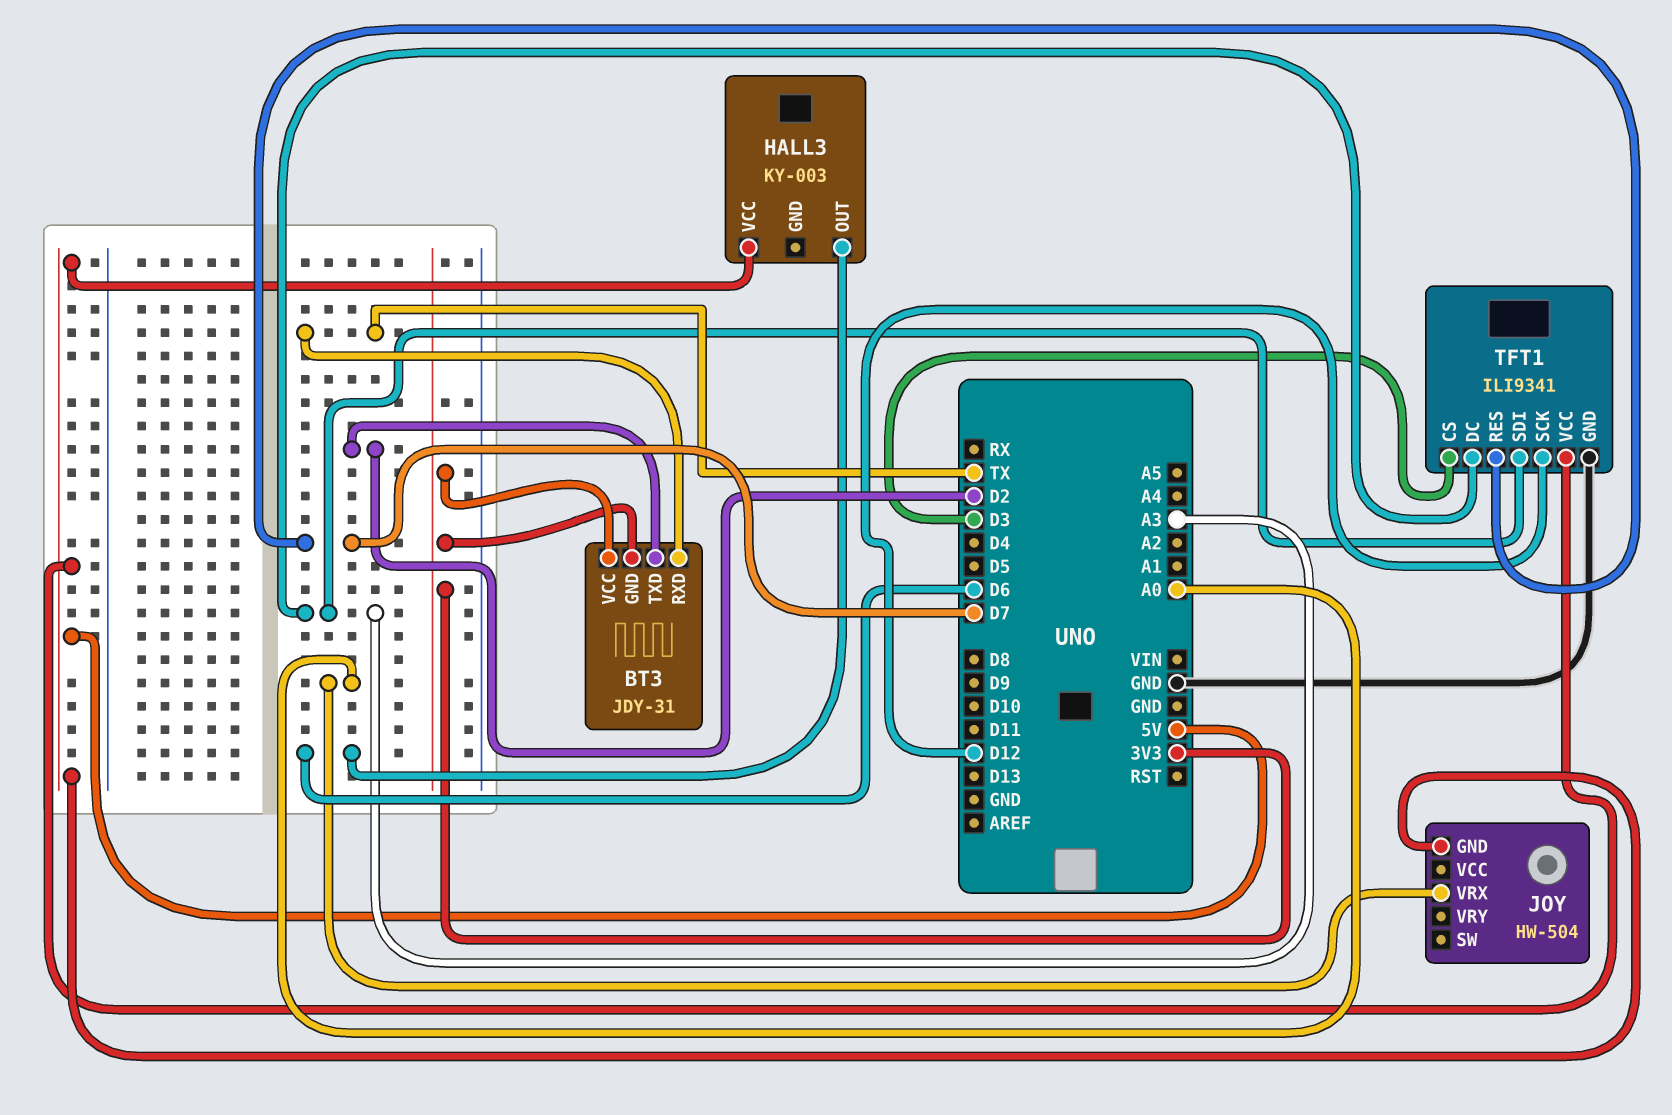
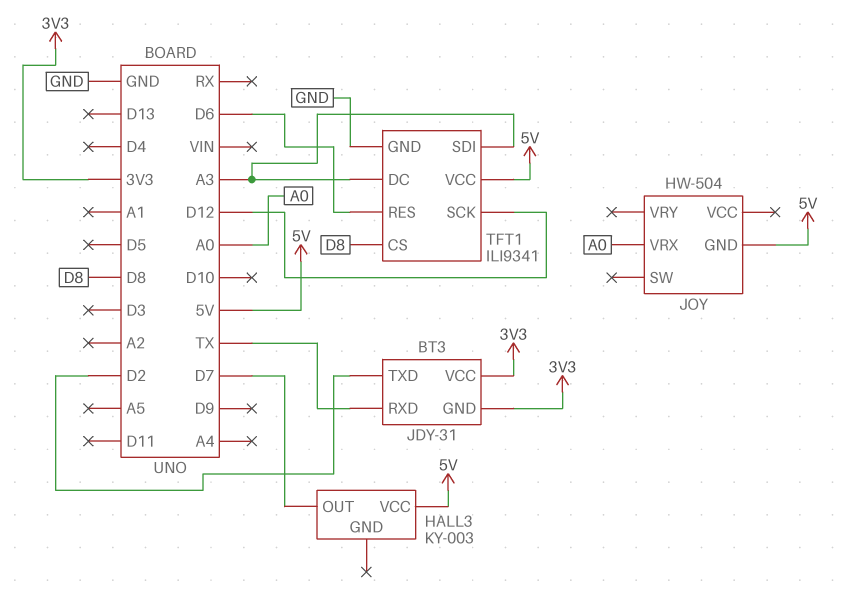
HALL3 pin OUT: D6 -> D7
TFT1 pin CS: D3 -> D8
TFT1 pin RES: D7 -> D6

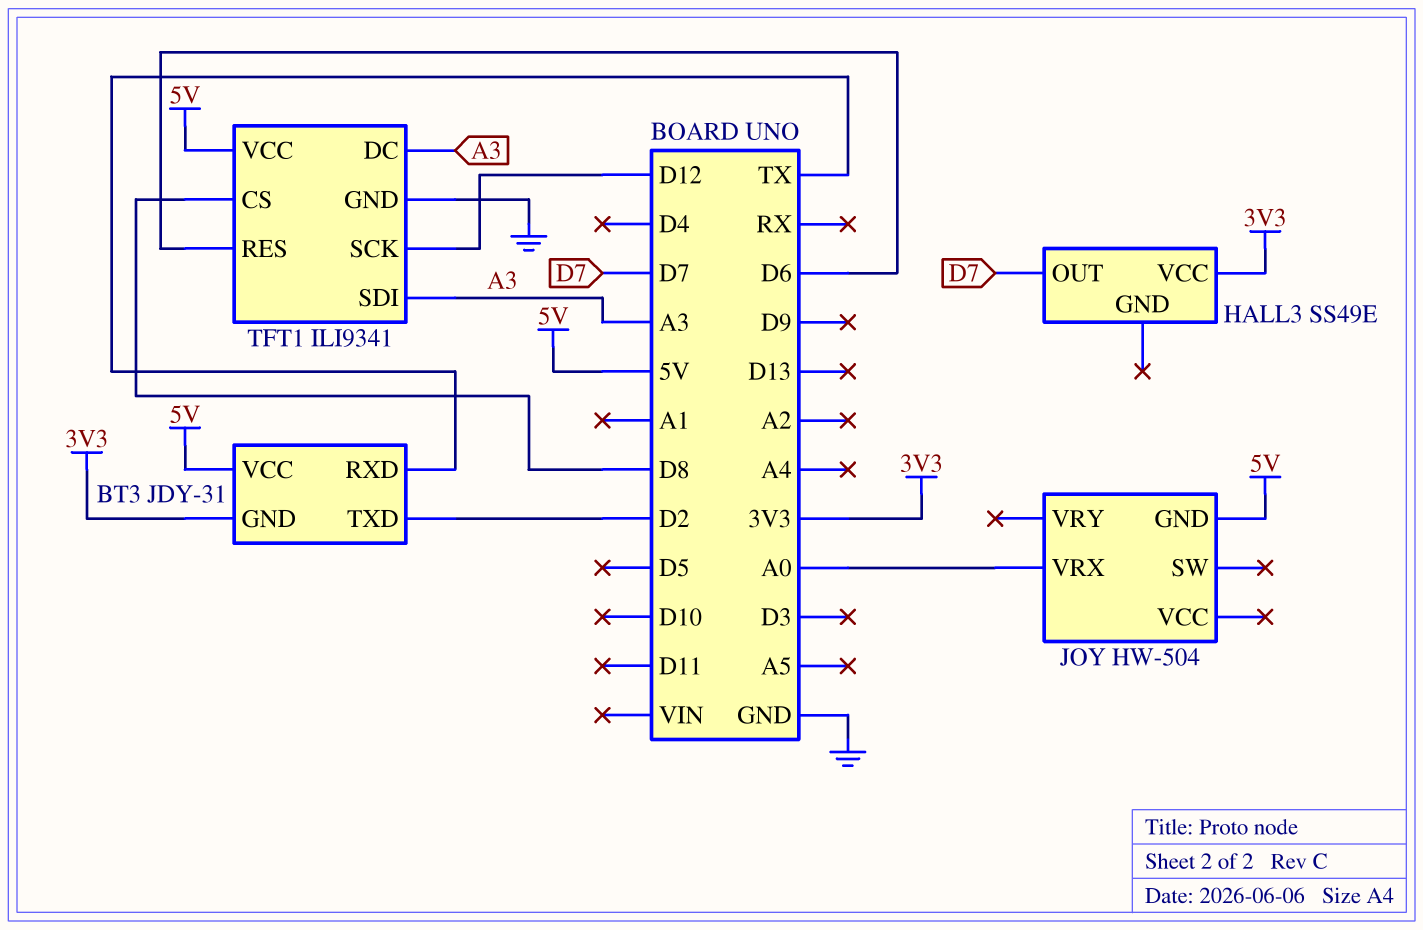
BT3 pin VCC: 3V3 -> 5V
HALL3: KY-003 -> SS49E
HALL3 pin VCC: 5V -> 3V3

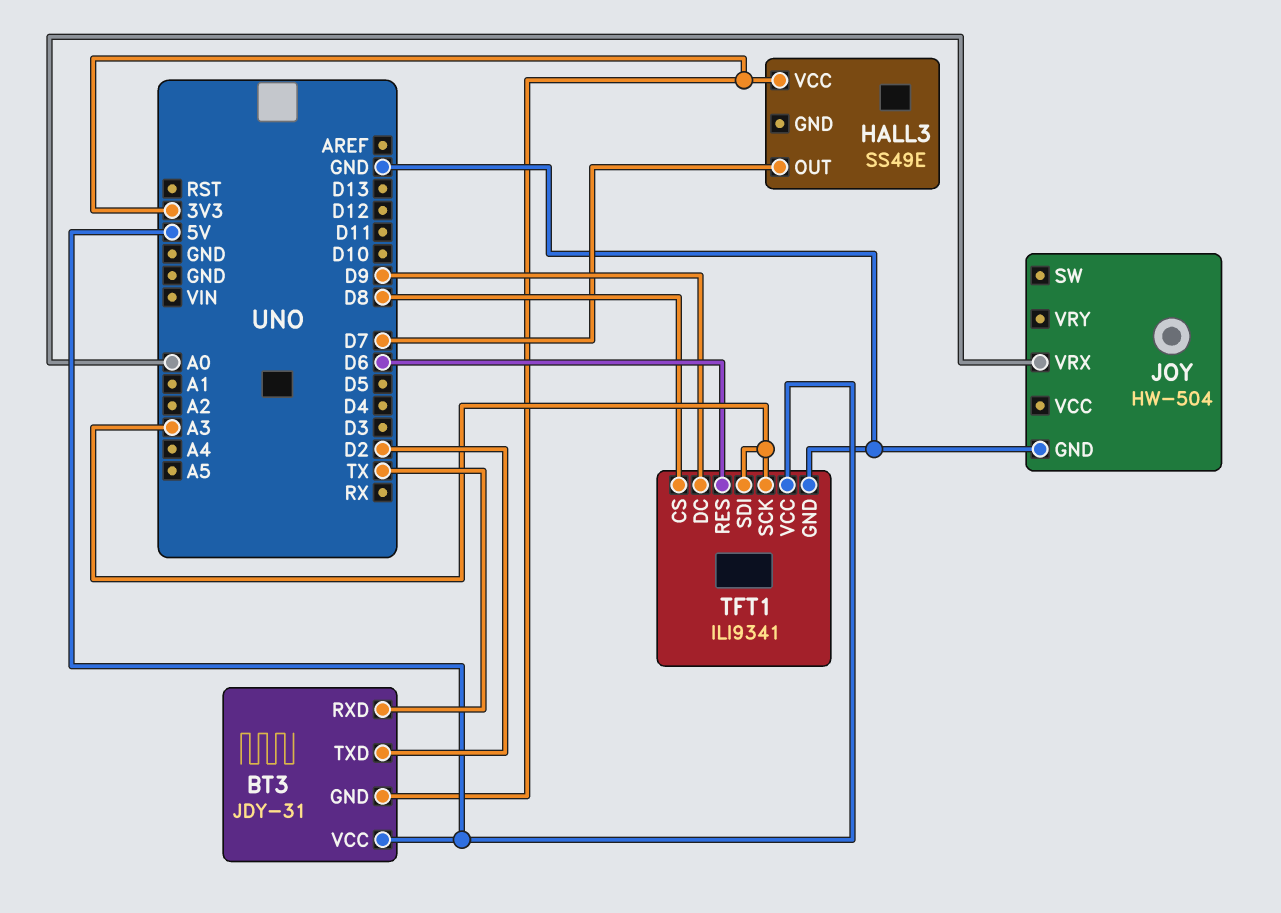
JOY pin GND: 5V -> GND
TFT1 pin DC: A3 -> D9
TFT1 pin SCK: D12 -> A3

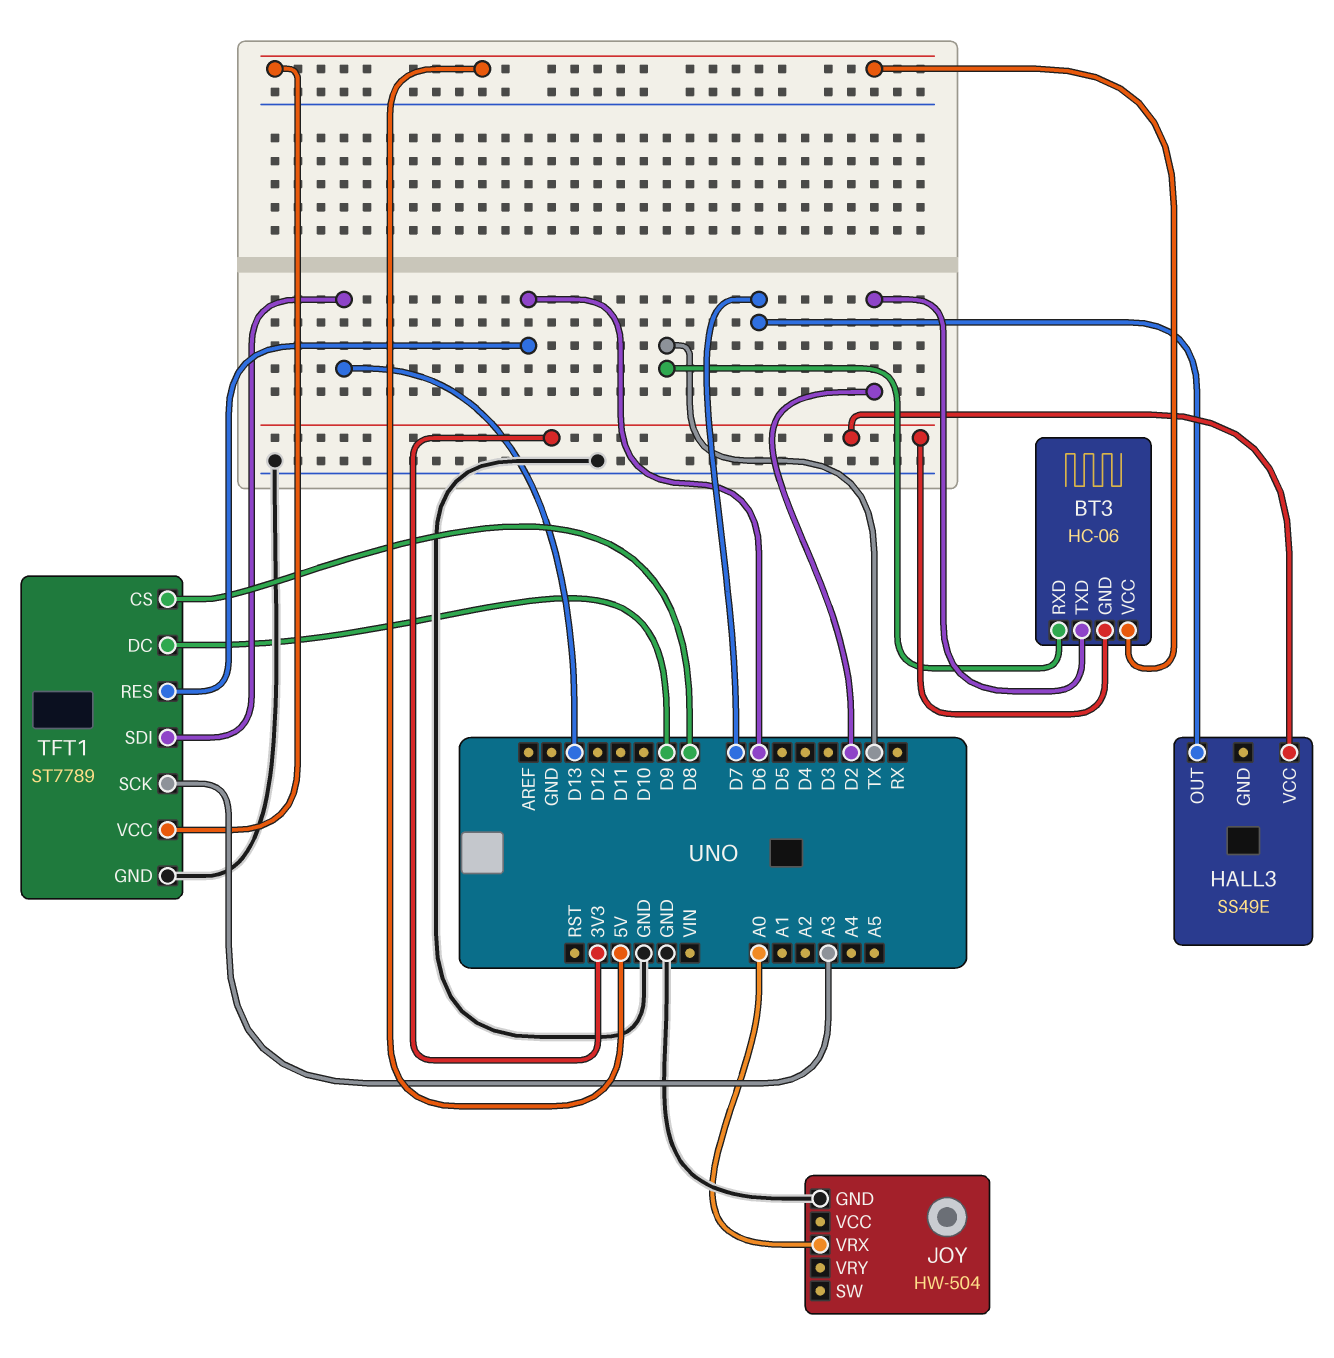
BT3: JDY-31 -> HC-06
TFT1: ILI9341 -> ST7789
TFT1 pin SDI: A3 -> D13

